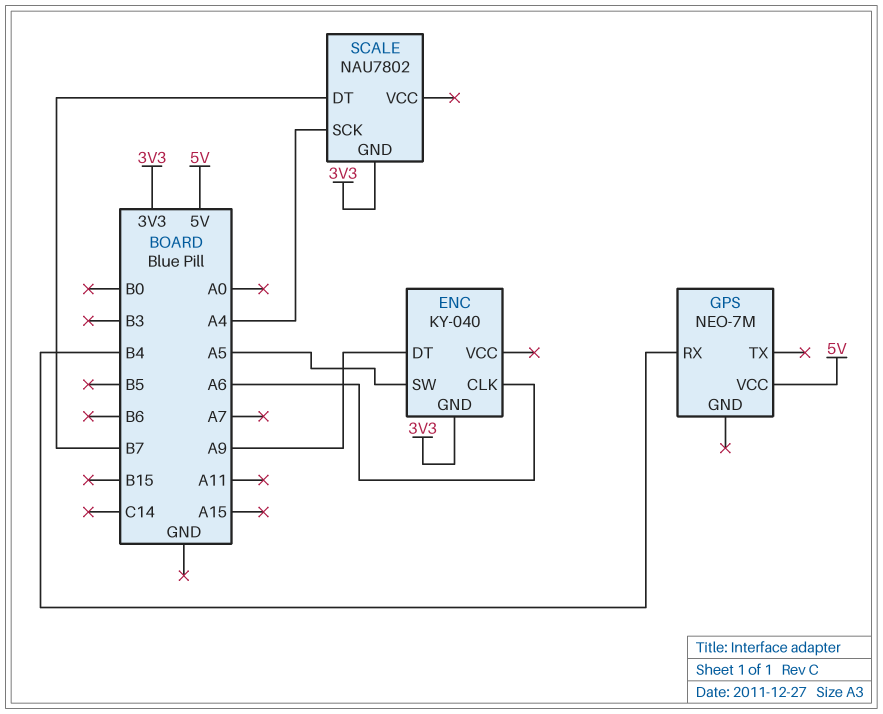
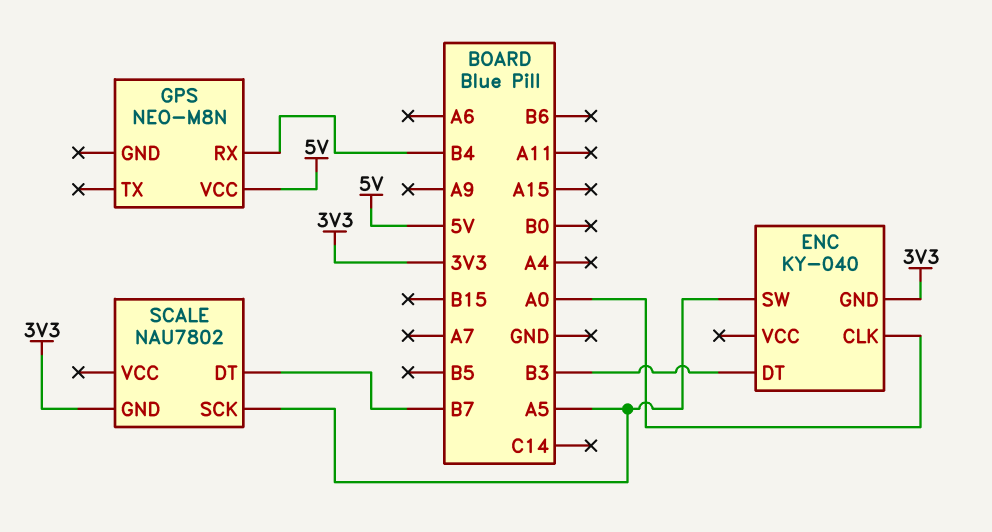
ENC pin CLK: A6 -> A0
ENC pin DT: A9 -> B3
GPS: NEO-7M -> NEO-M8N
SCALE pin SCK: A4 -> A5

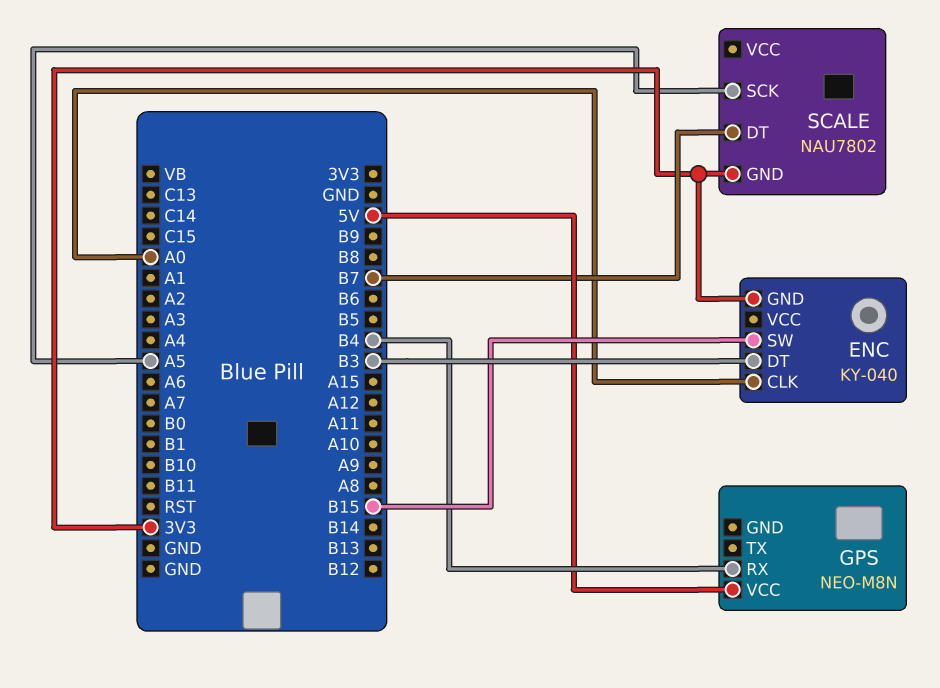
ENC pin SW: A5 -> B15

